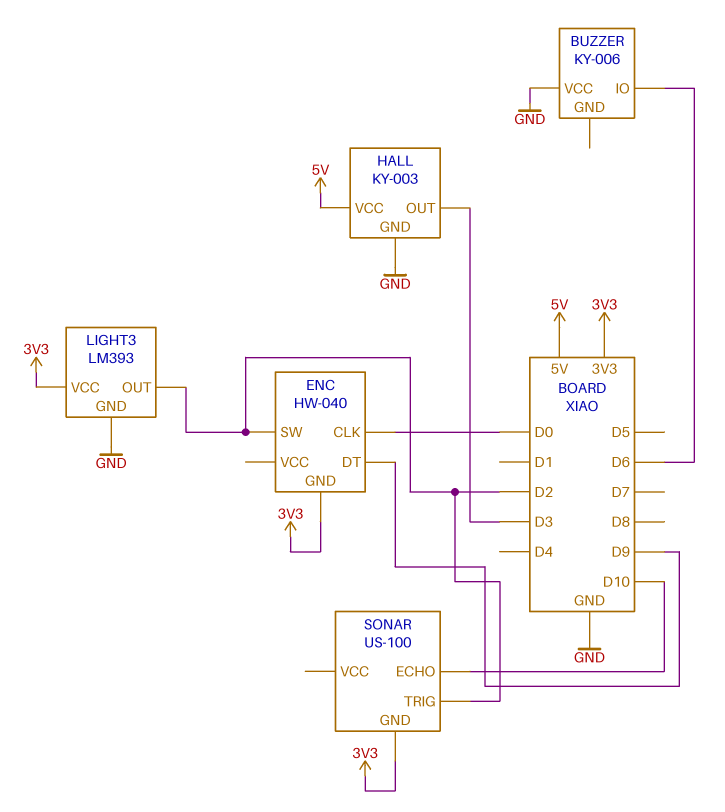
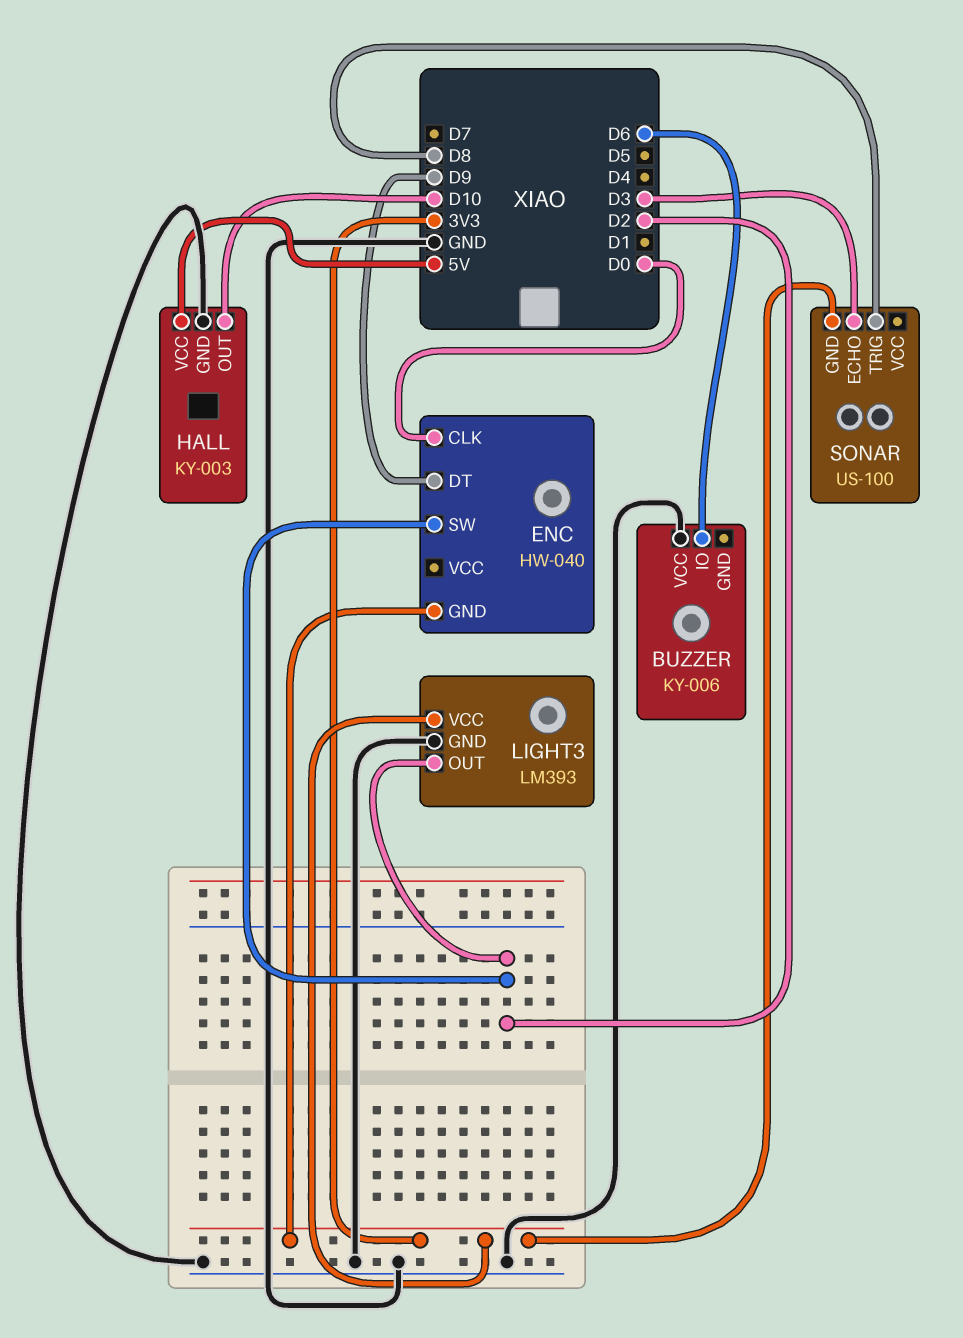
HALL pin OUT: D3 -> D10
SONAR pin ECHO: D10 -> D3
SONAR pin TRIG: D2 -> D8

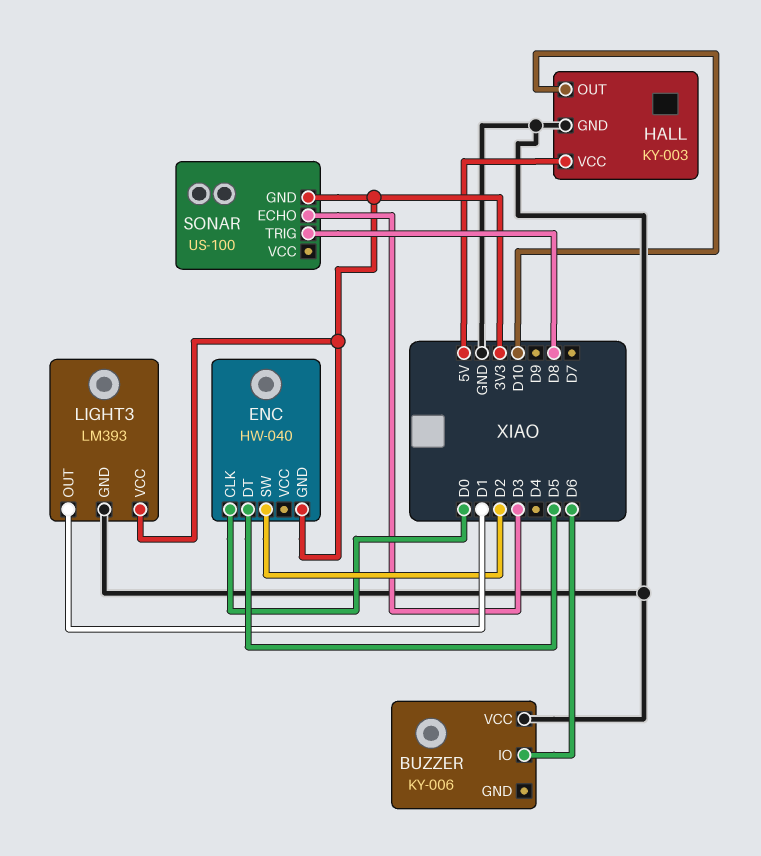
ENC pin DT: D9 -> D5
LIGHT3 pin OUT: D2 -> D1

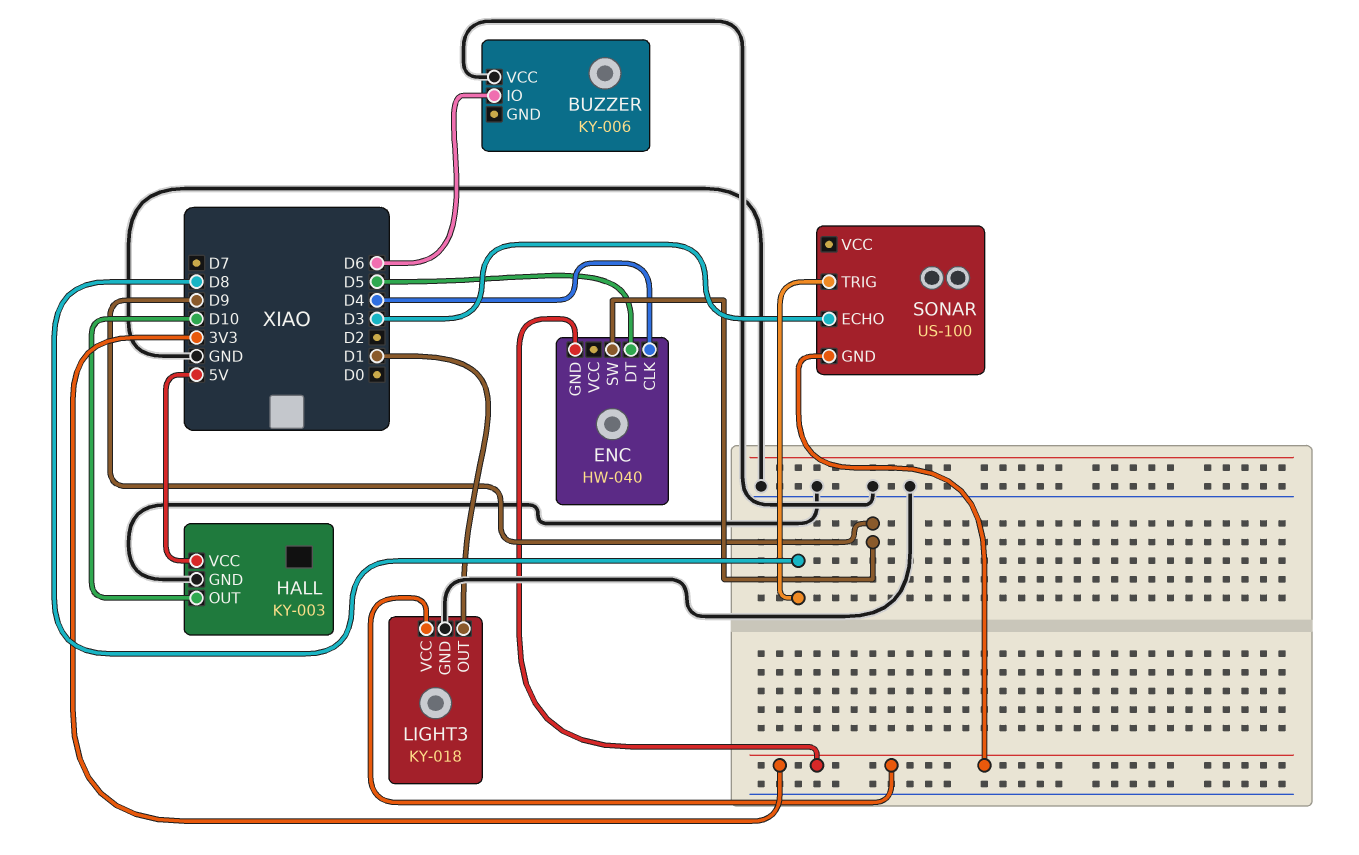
ENC pin CLK: D0 -> D4
ENC pin SW: D2 -> D9
LIGHT3: LM393 -> KY-018

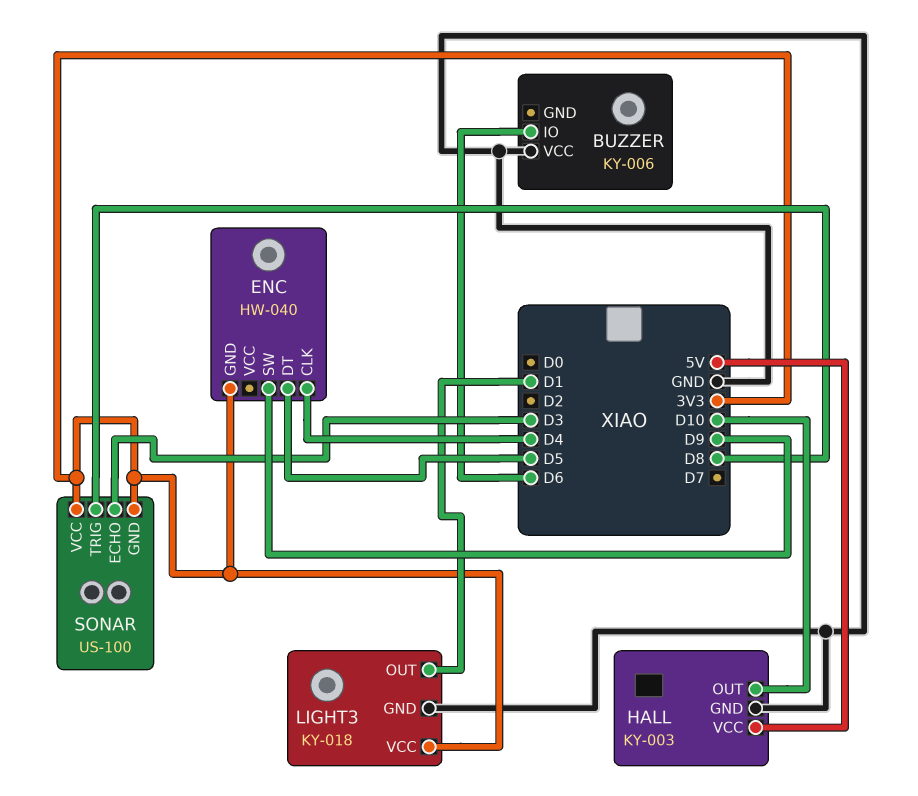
SONAR pin VCC: none -> 3V3

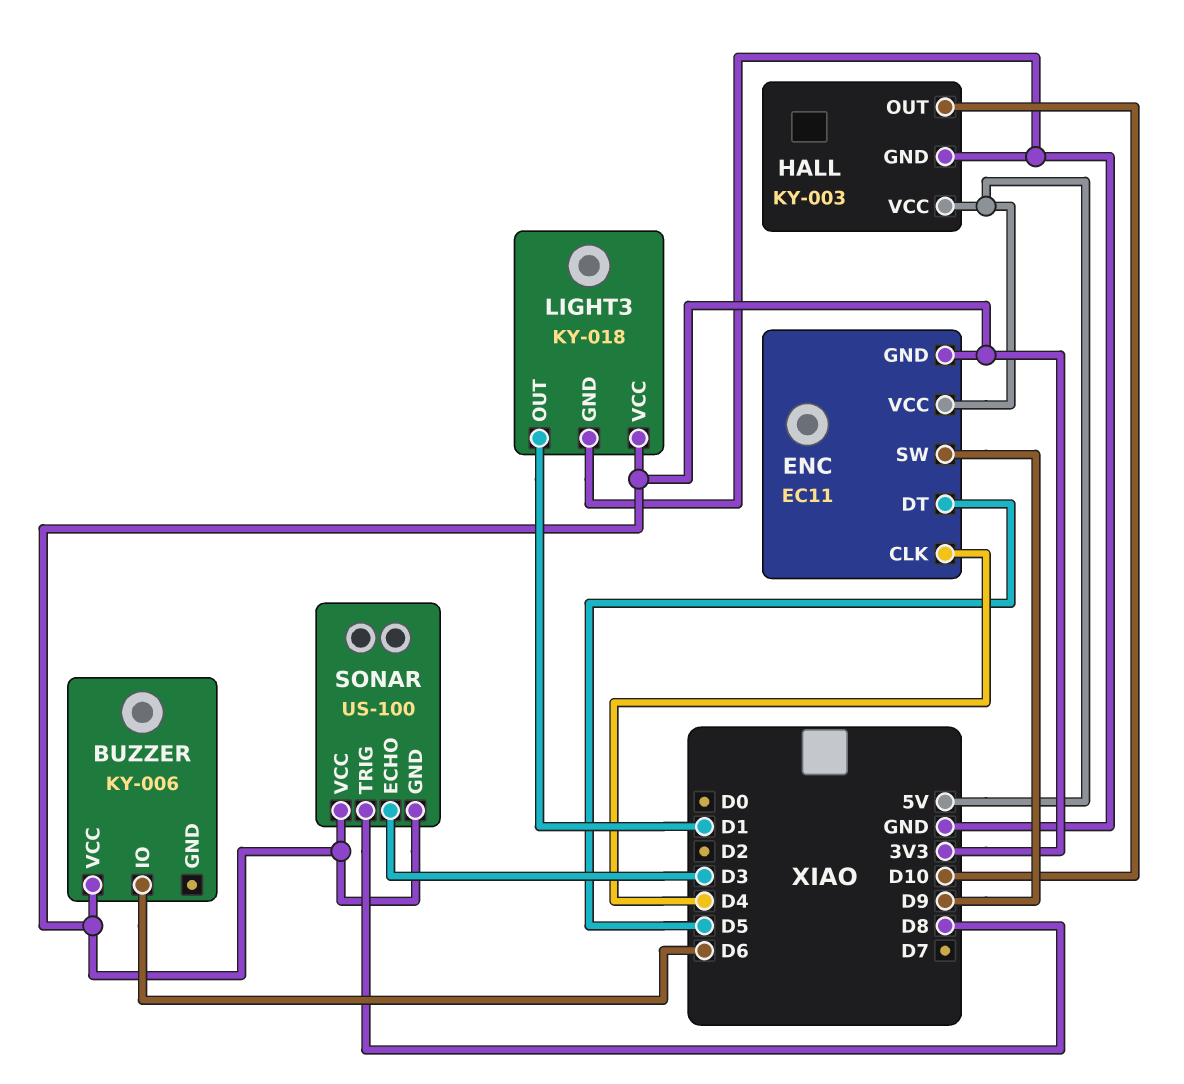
BUZZER pin VCC: GND -> 3V3
ENC: HW-040 -> EC11
ENC pin VCC: none -> 5V

